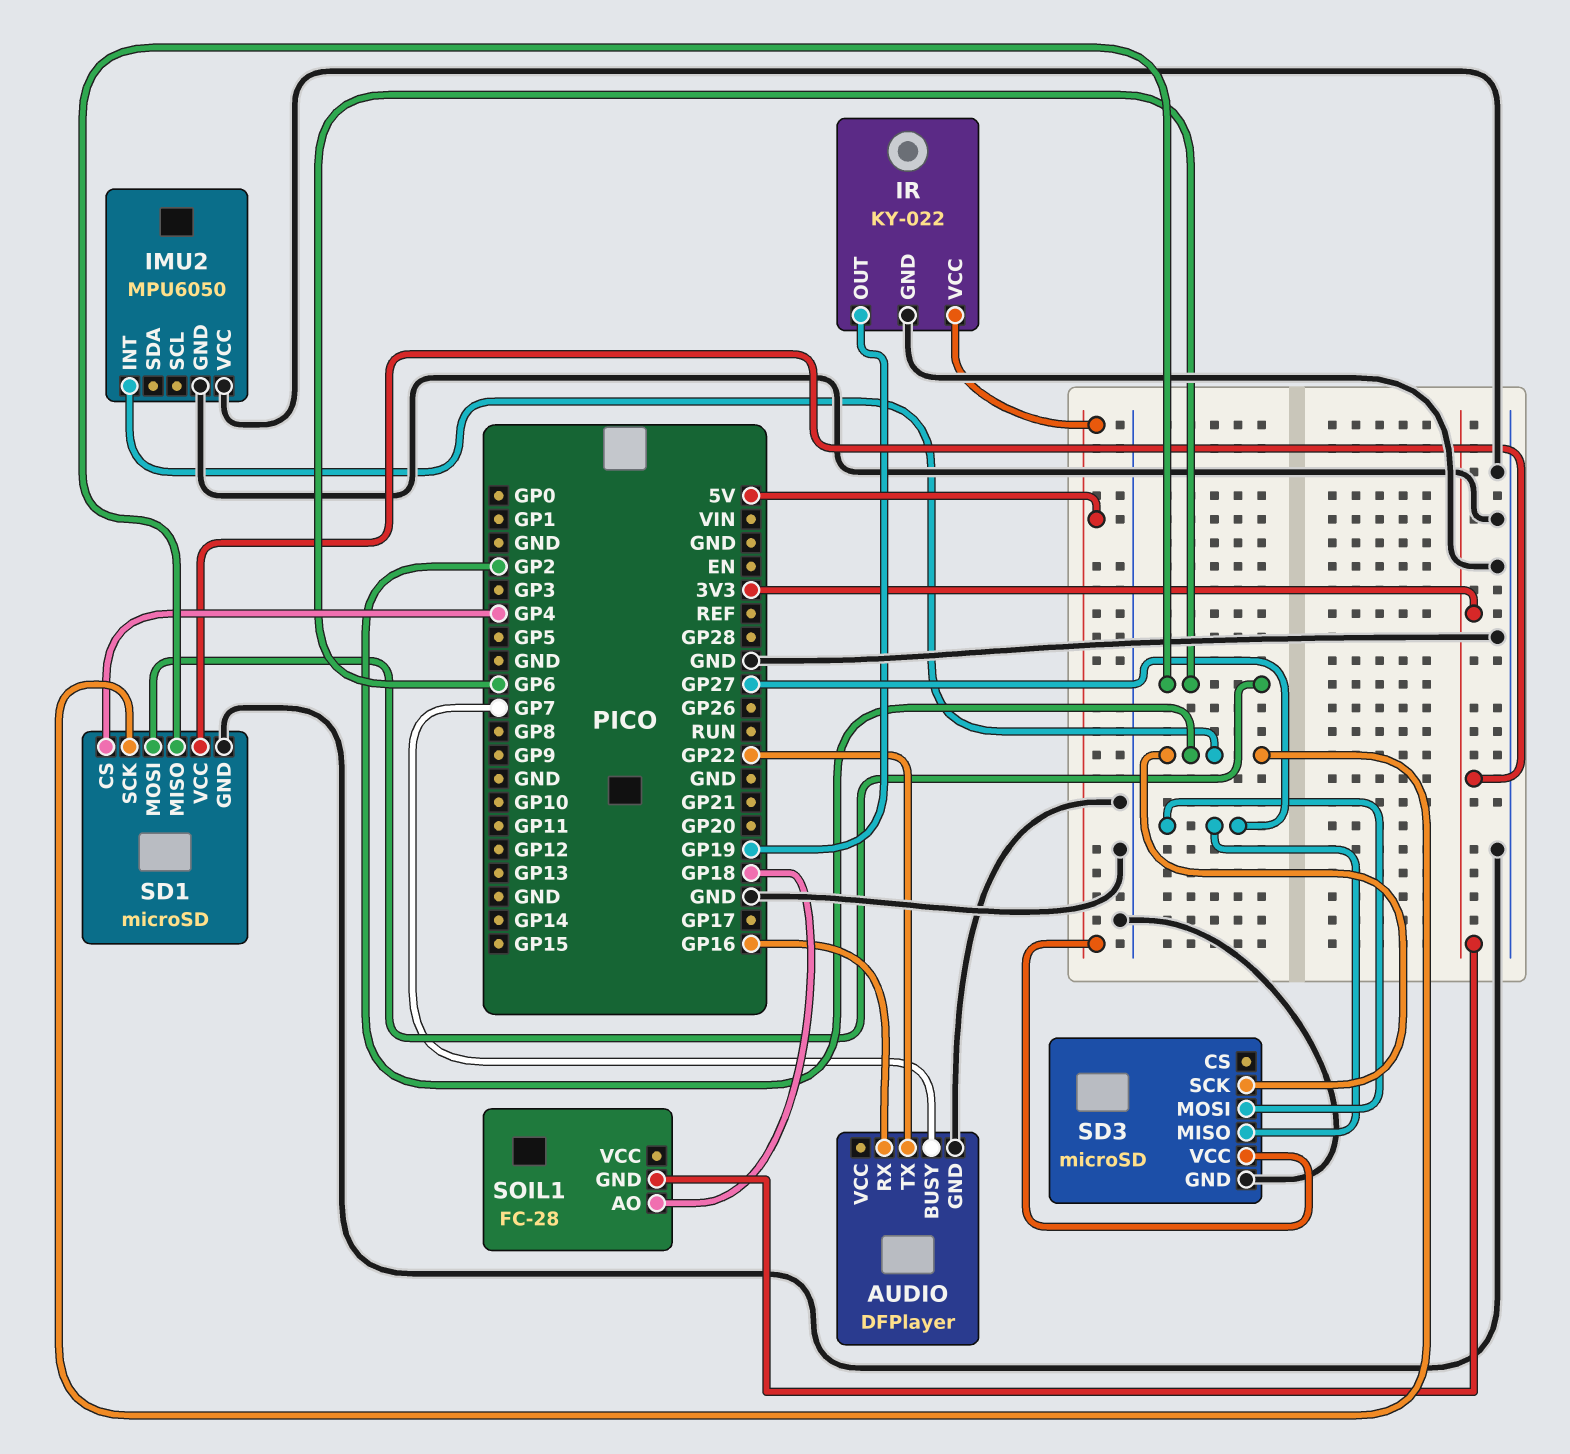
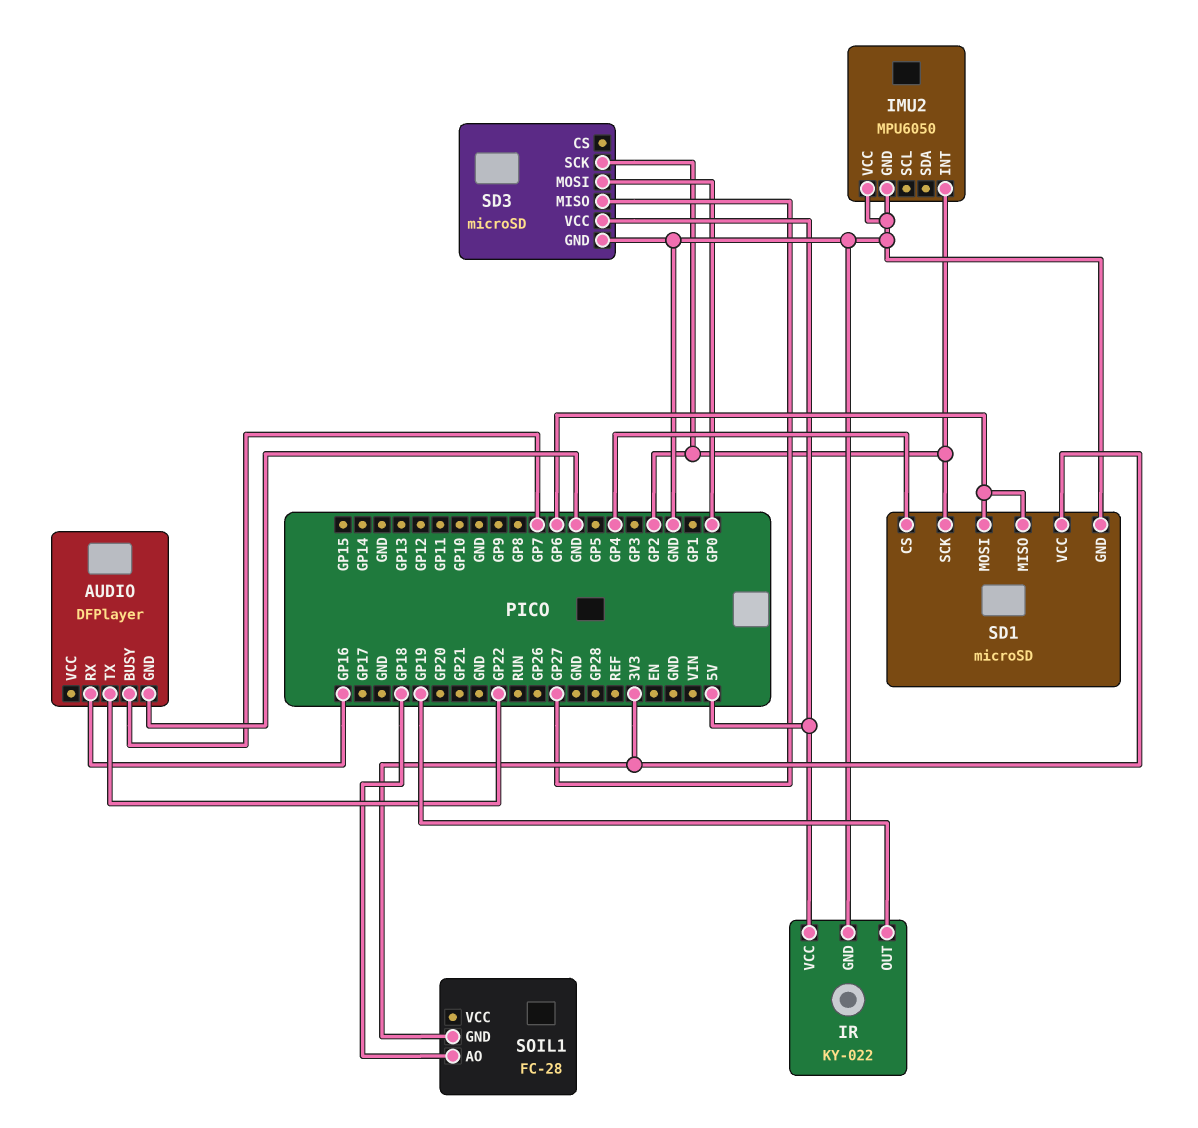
SD3 pin MOSI: GP27 -> GP0

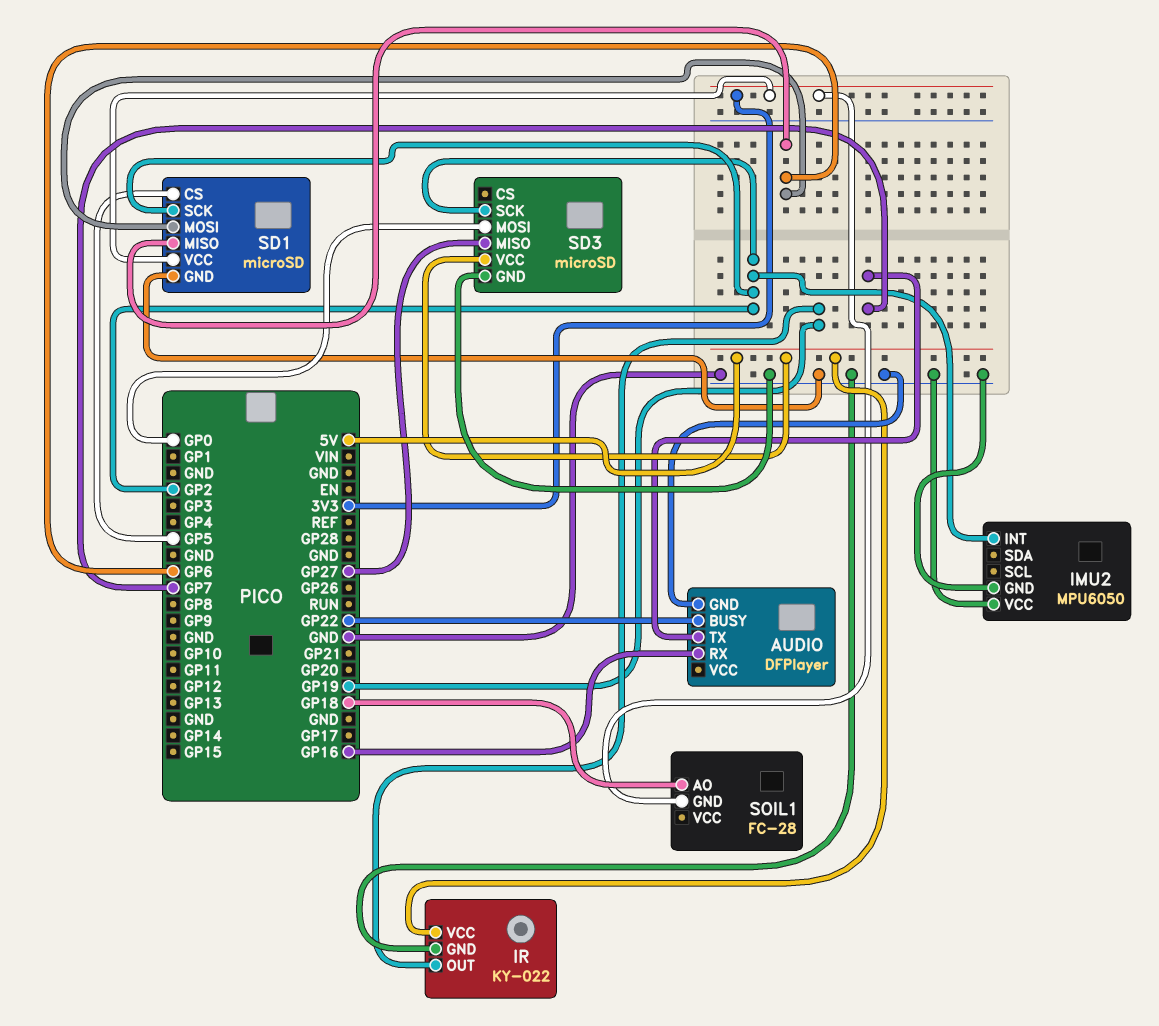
AUDIO pin BUSY: GP7 -> GP22
AUDIO pin TX: GP22 -> GP7
SD1 pin CS: GP4 -> GP5

